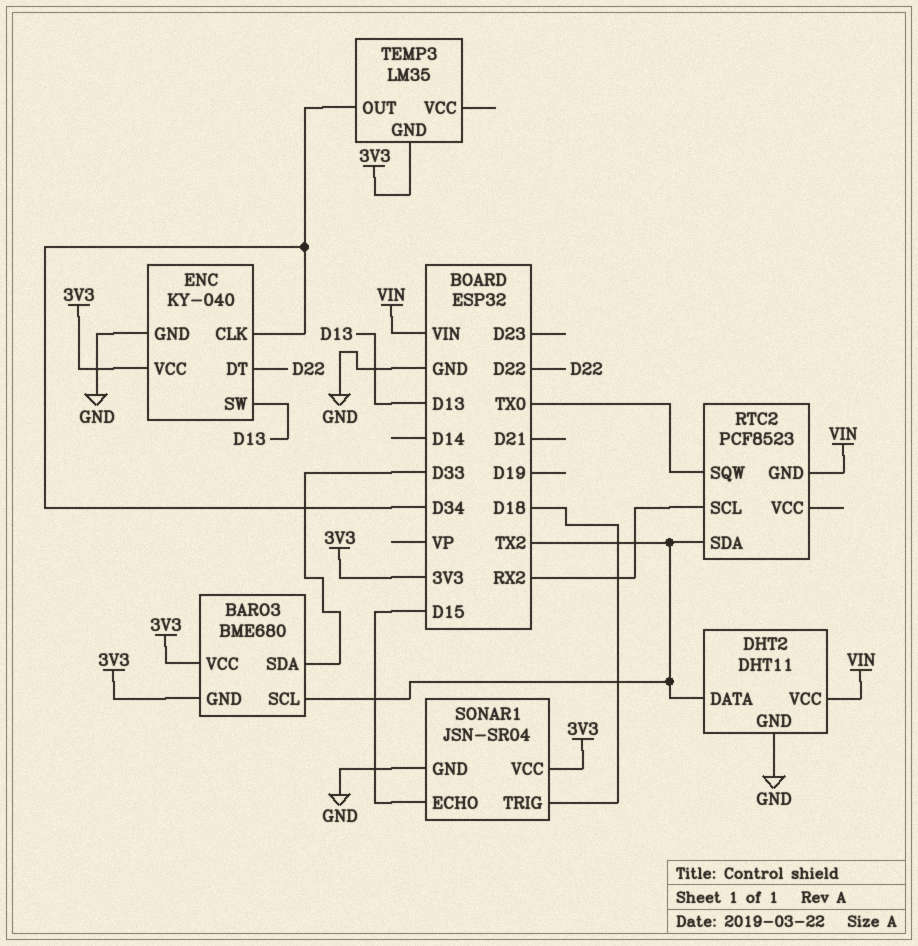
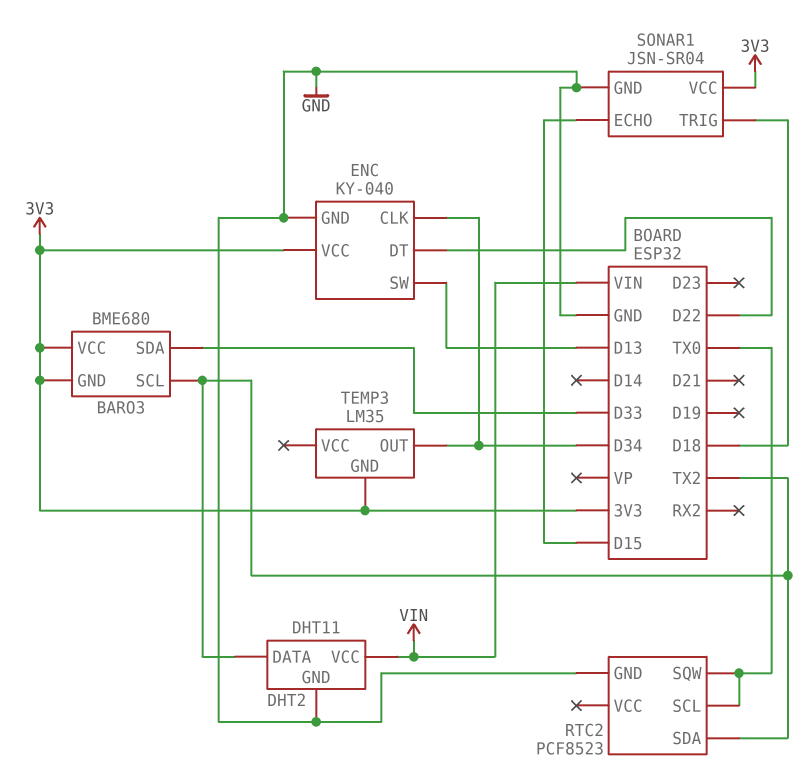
RTC2 pin GND: VIN -> GND
RTC2 pin SCL: RX2 -> TX0

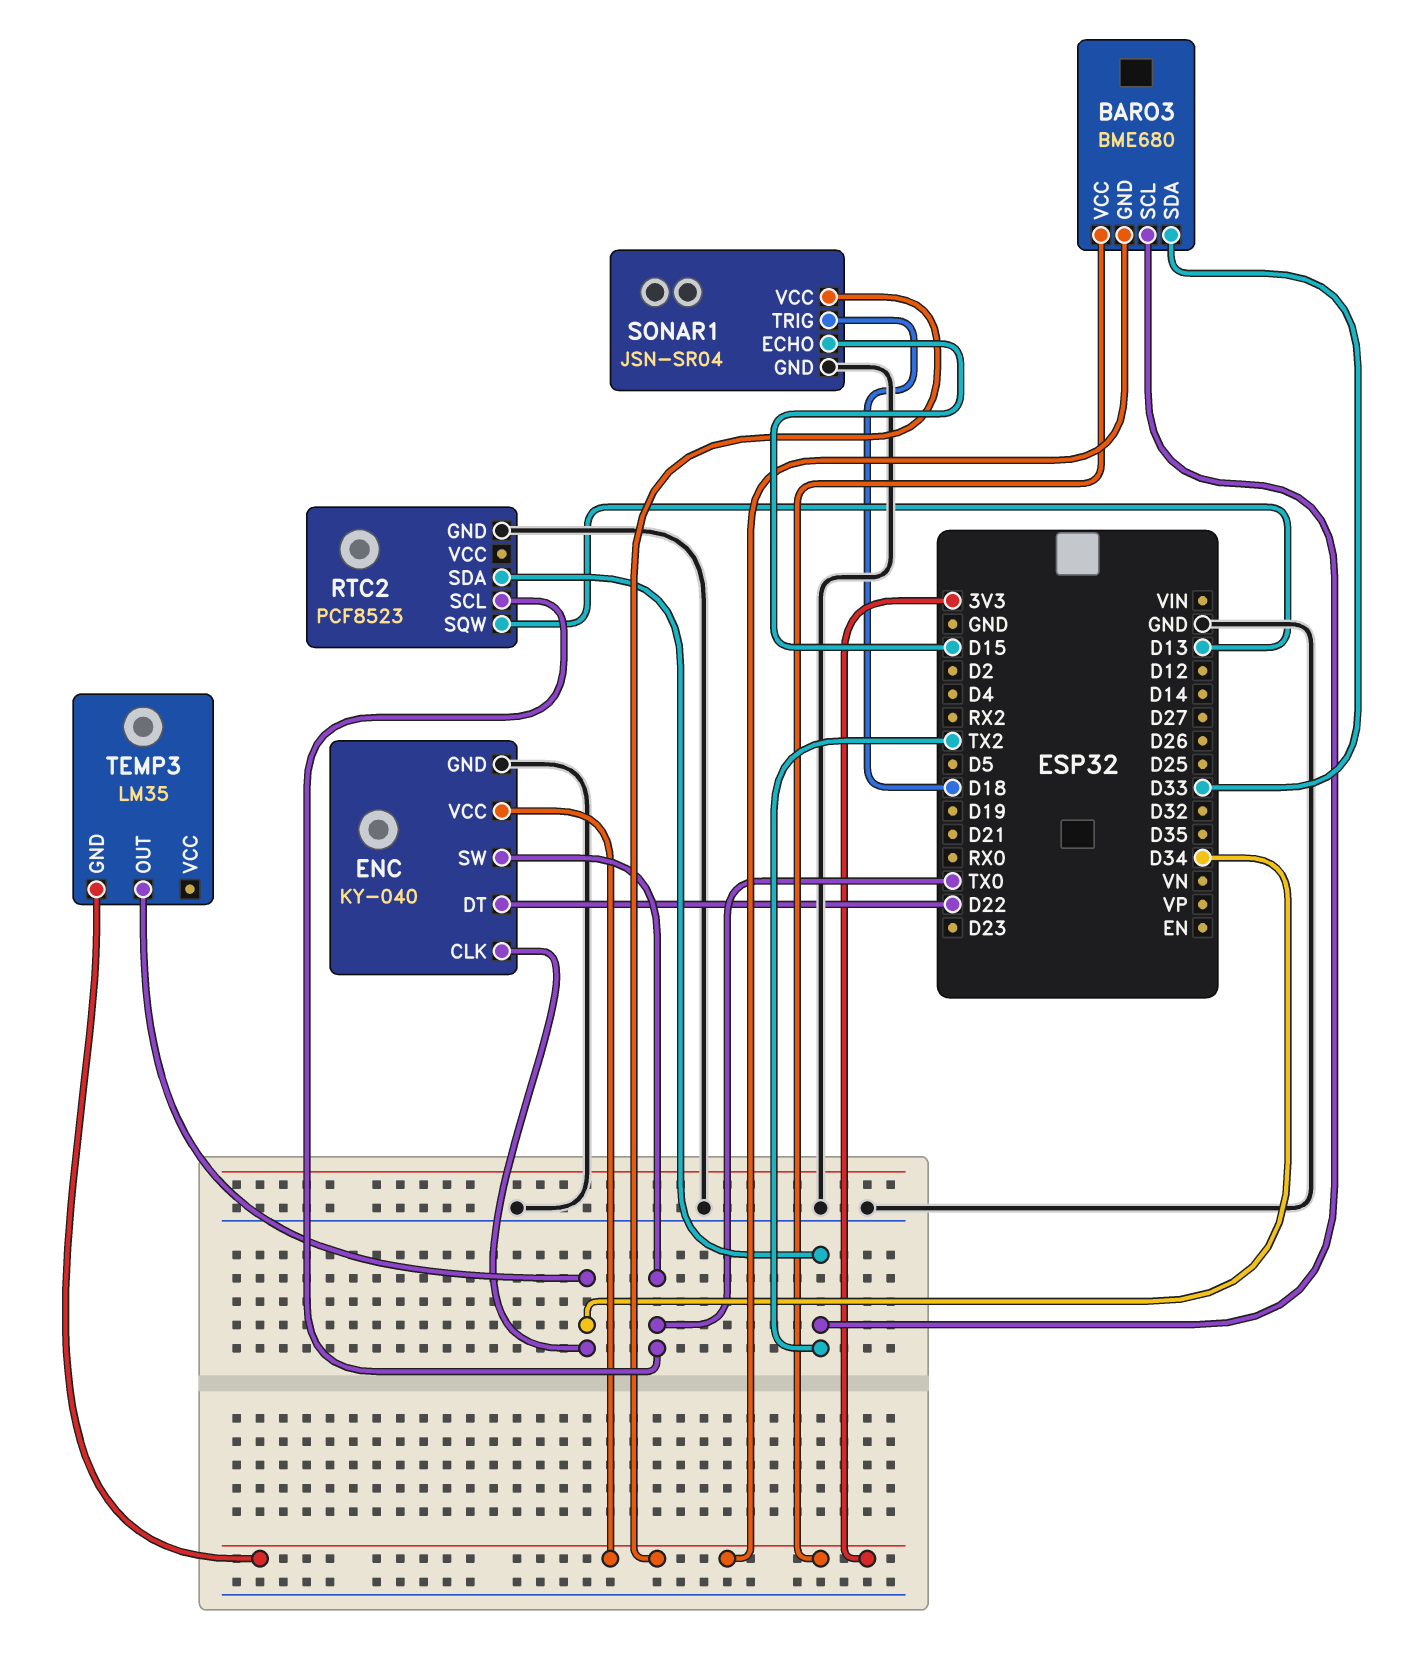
DHT2: DHT11 -> none
DHT2 pin DATA: TX2 -> none
DHT2 pin GND: GND -> none
DHT2 pin VCC: VIN -> none
ENC pin SW: D13 -> TX0
RTC2 pin SQW: TX0 -> D13

